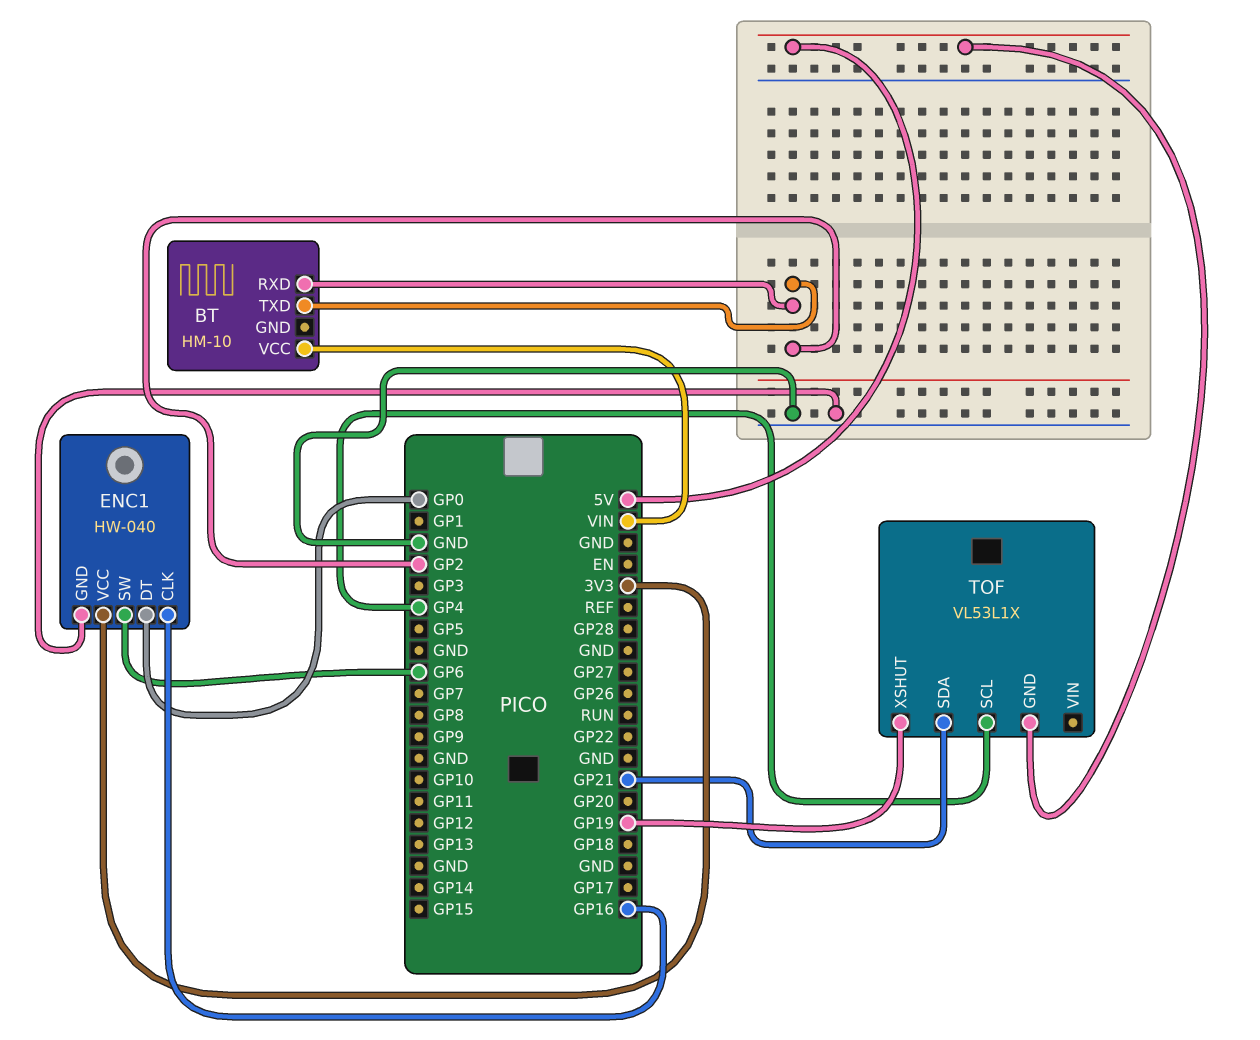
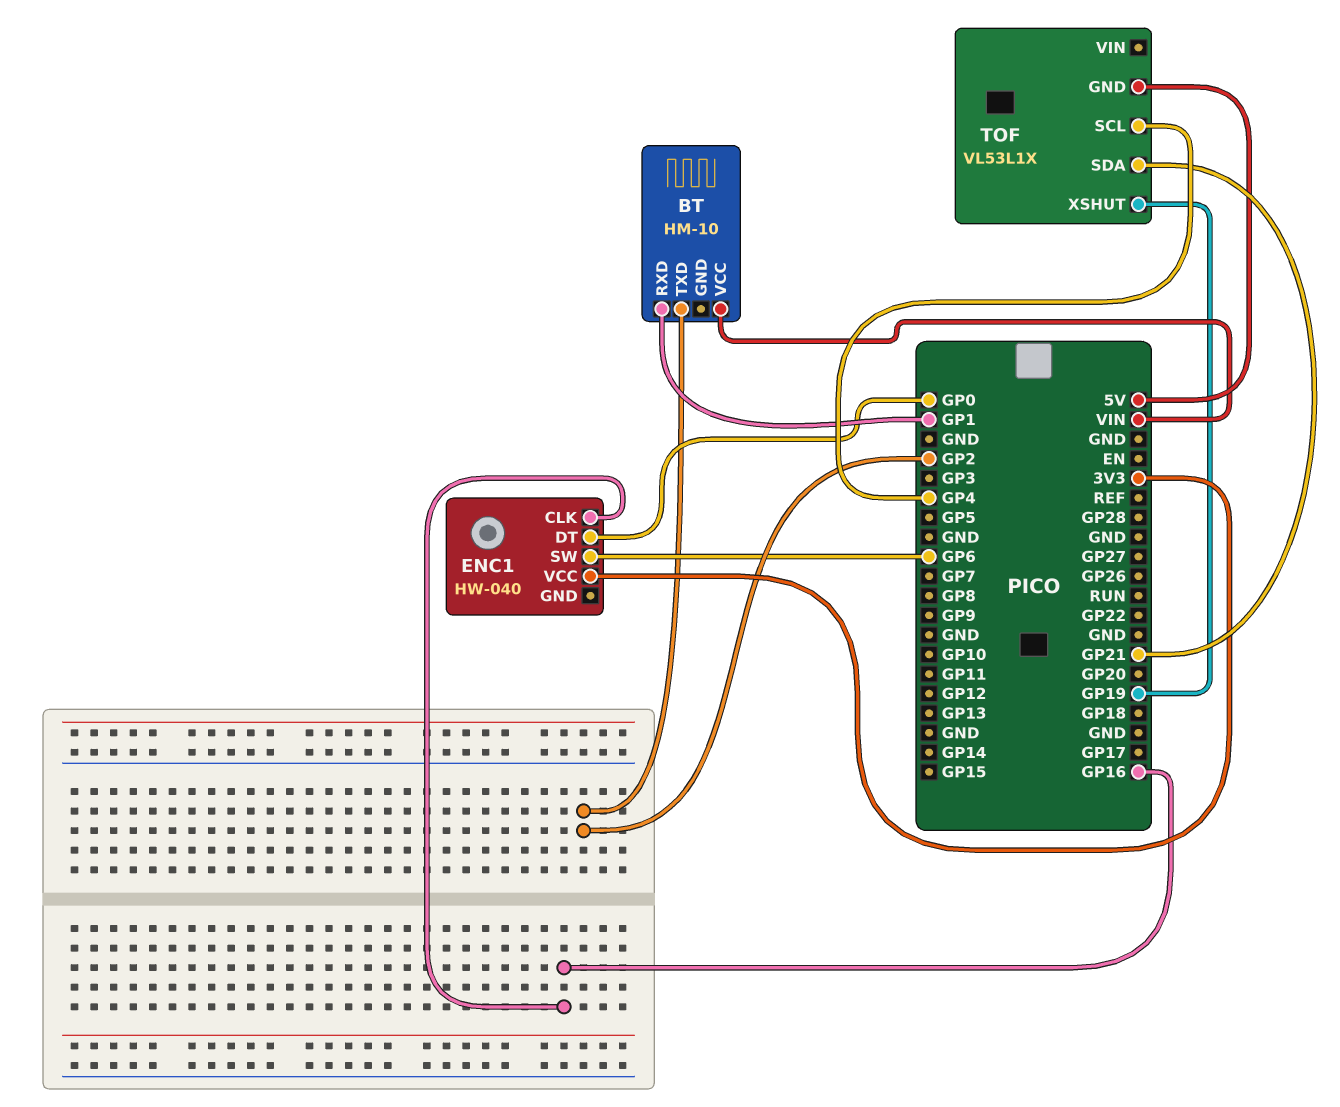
BT pin RXD: GP2 -> GP1
ENC1 pin GND: GND -> none

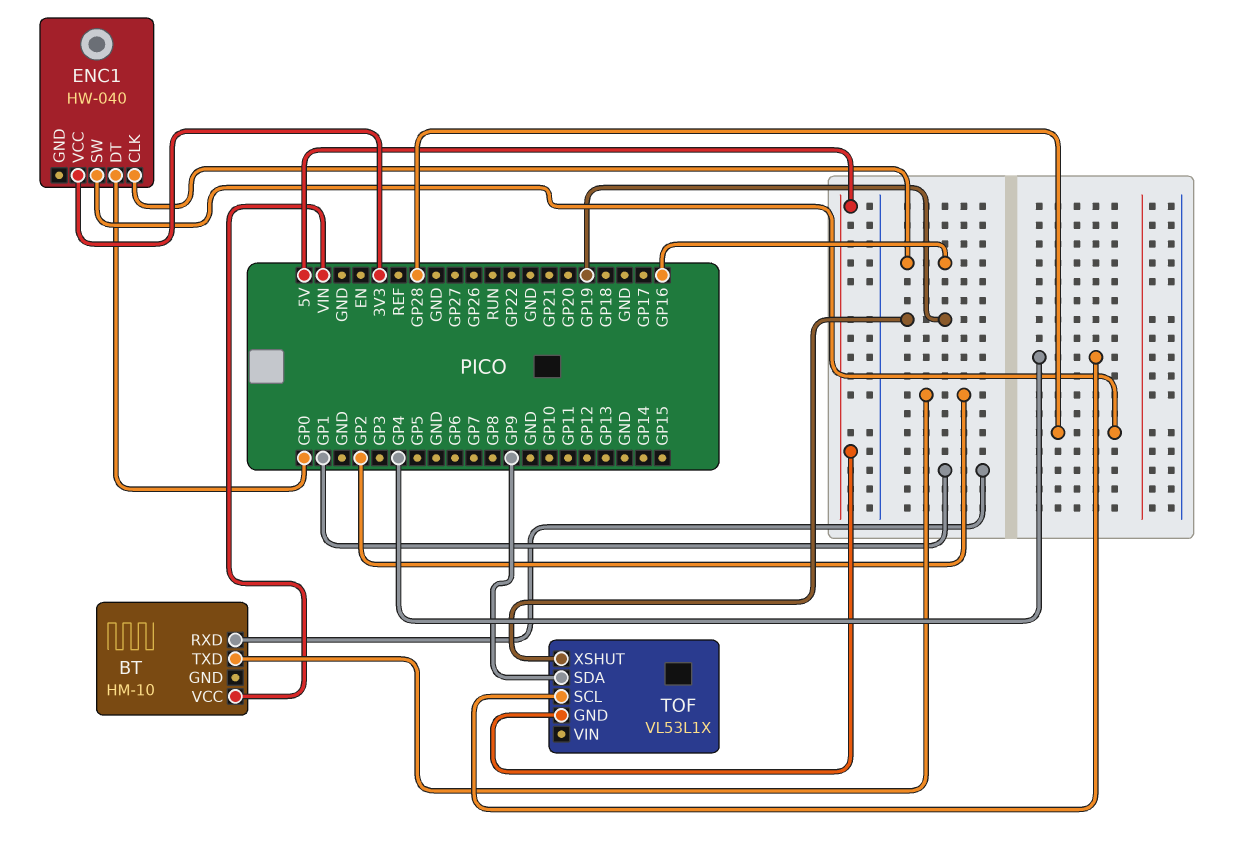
ENC1 pin SW: GP6 -> GP28
TOF pin SDA: GP21 -> GP9

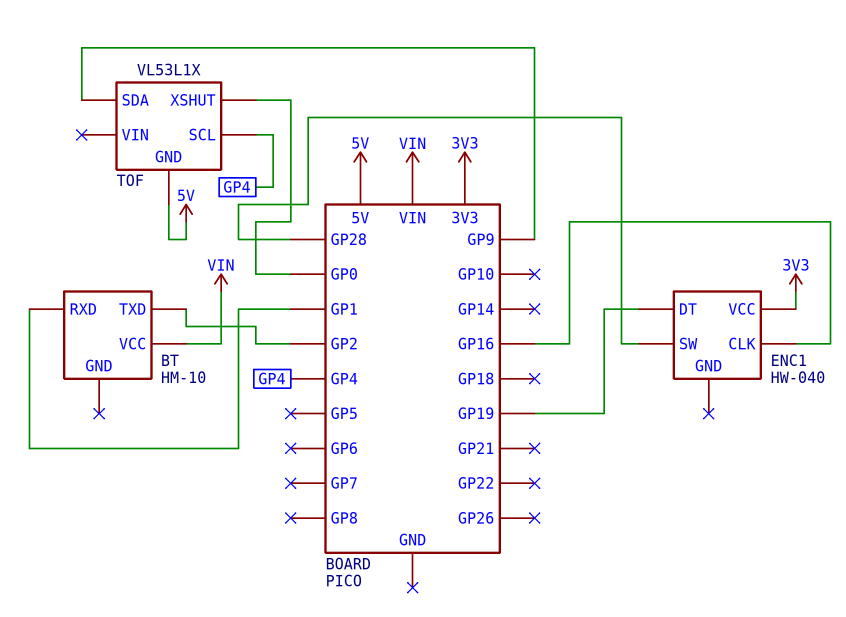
ENC1 pin DT: GP0 -> GP19
TOF pin XSHUT: GP19 -> GP0

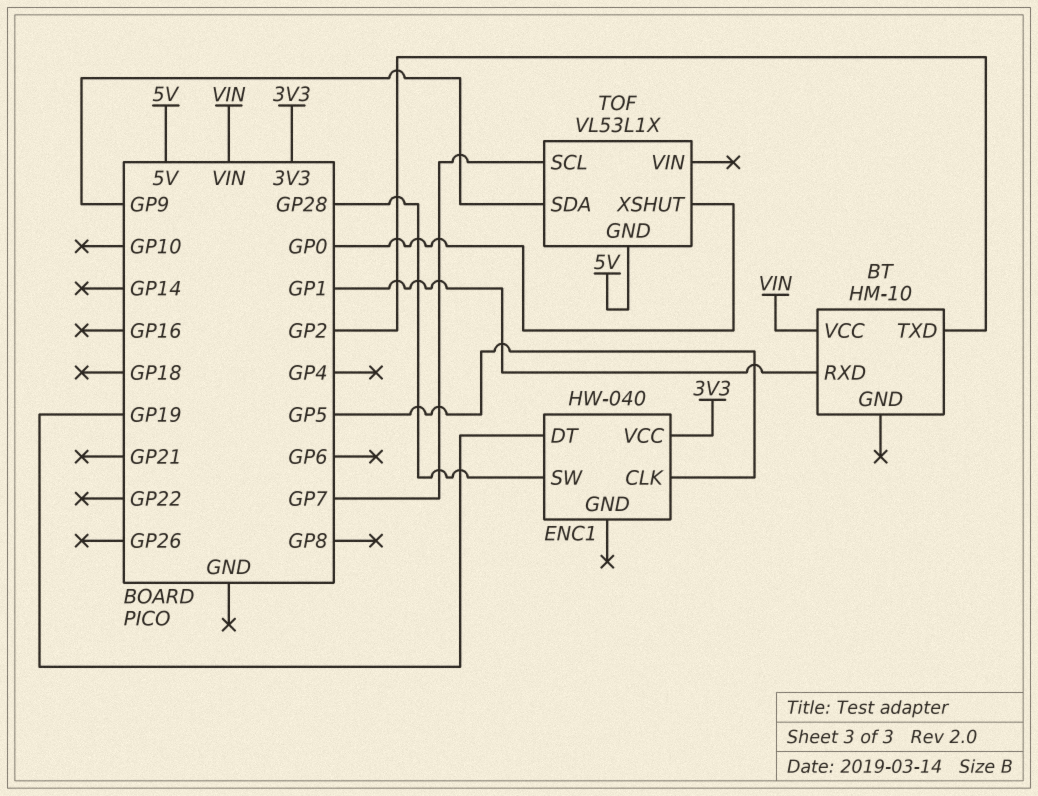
ENC1 pin CLK: GP16 -> GP5
TOF pin SCL: GP4 -> GP7

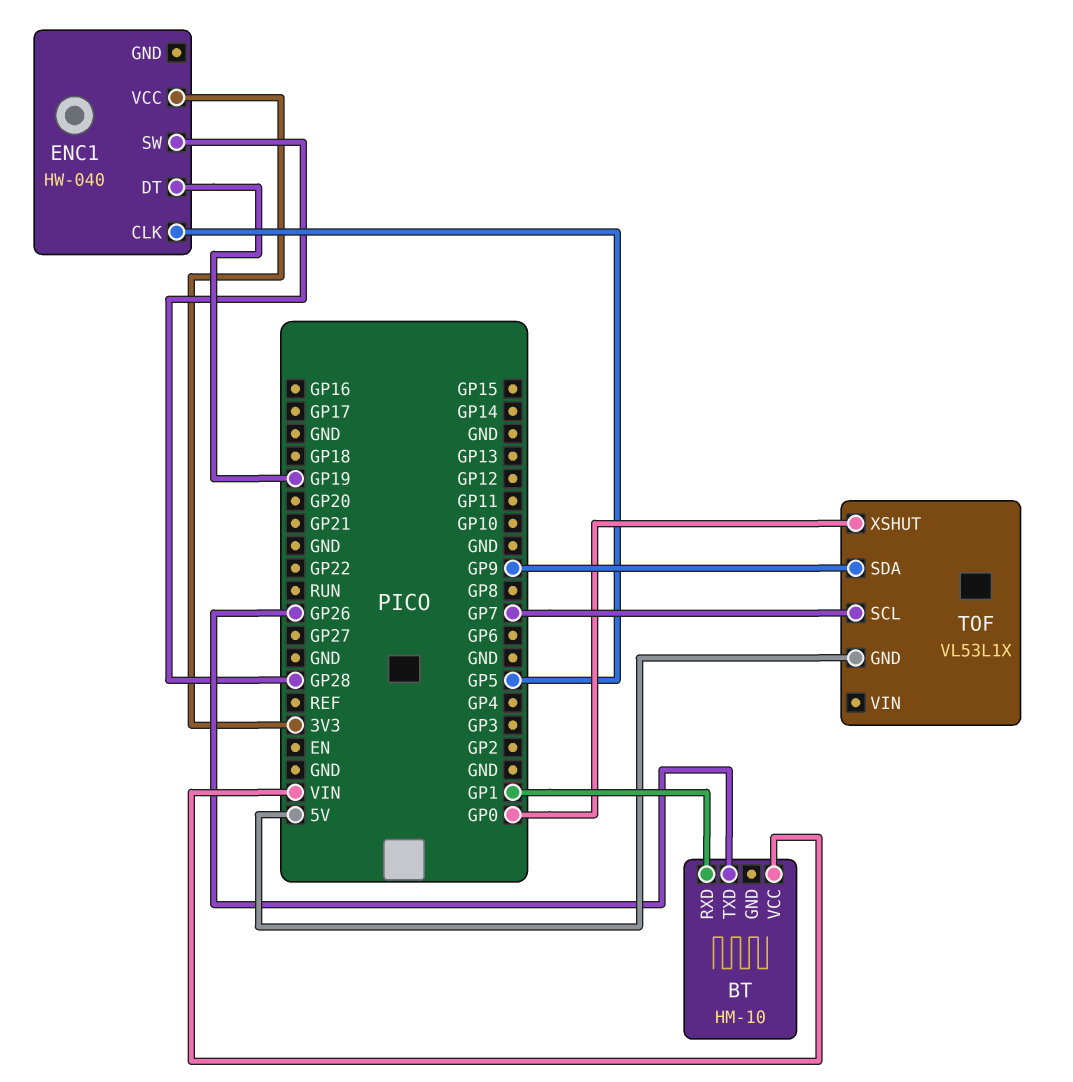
BT pin TXD: GP2 -> GP26

